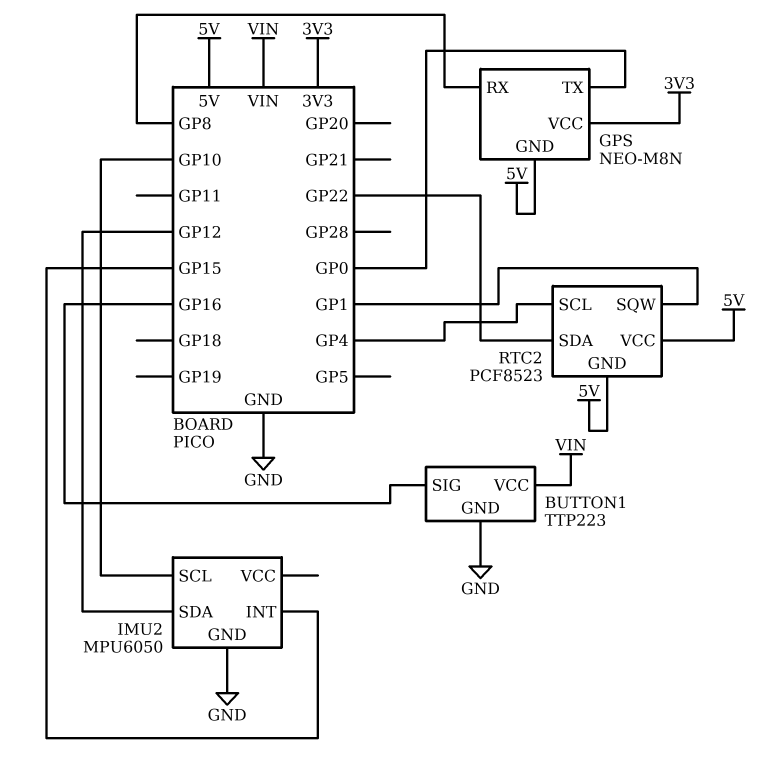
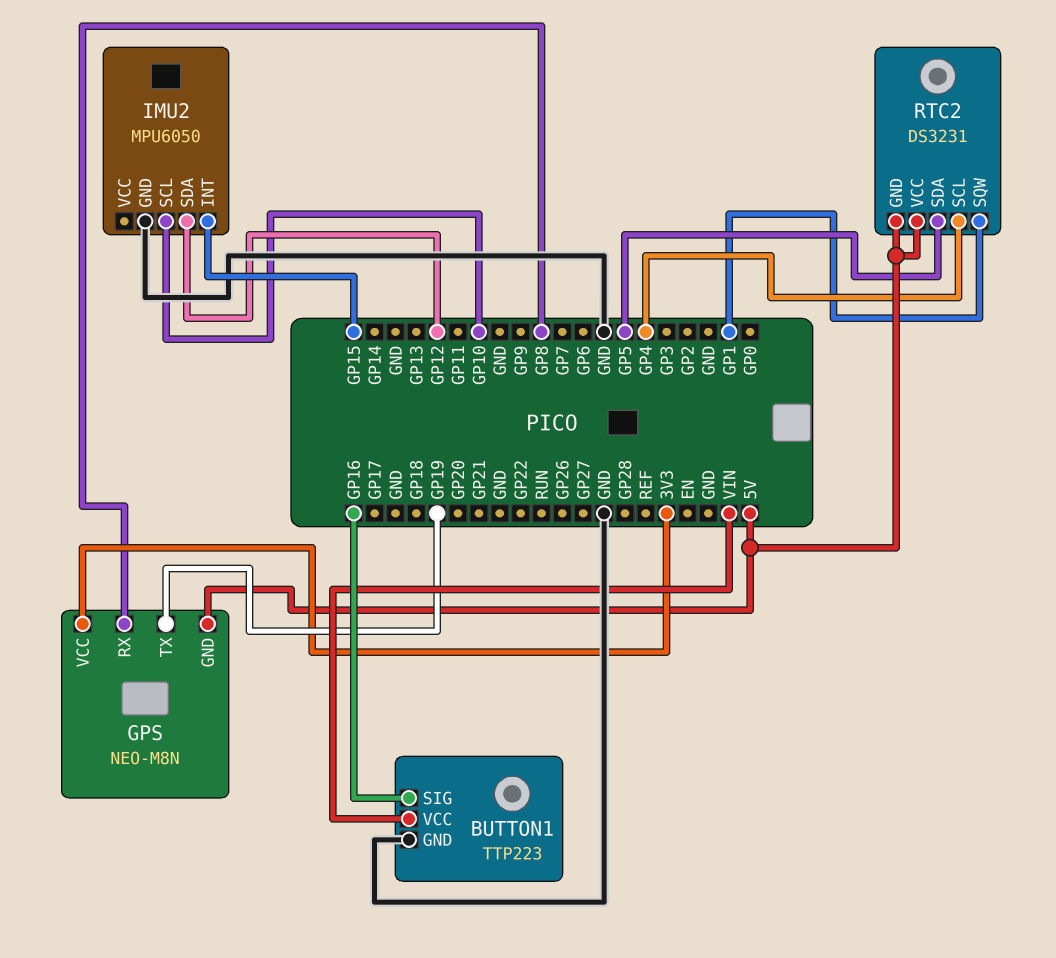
GPS pin TX: GP0 -> GP19
RTC2: PCF8523 -> DS3231
RTC2 pin SDA: GP22 -> GP5

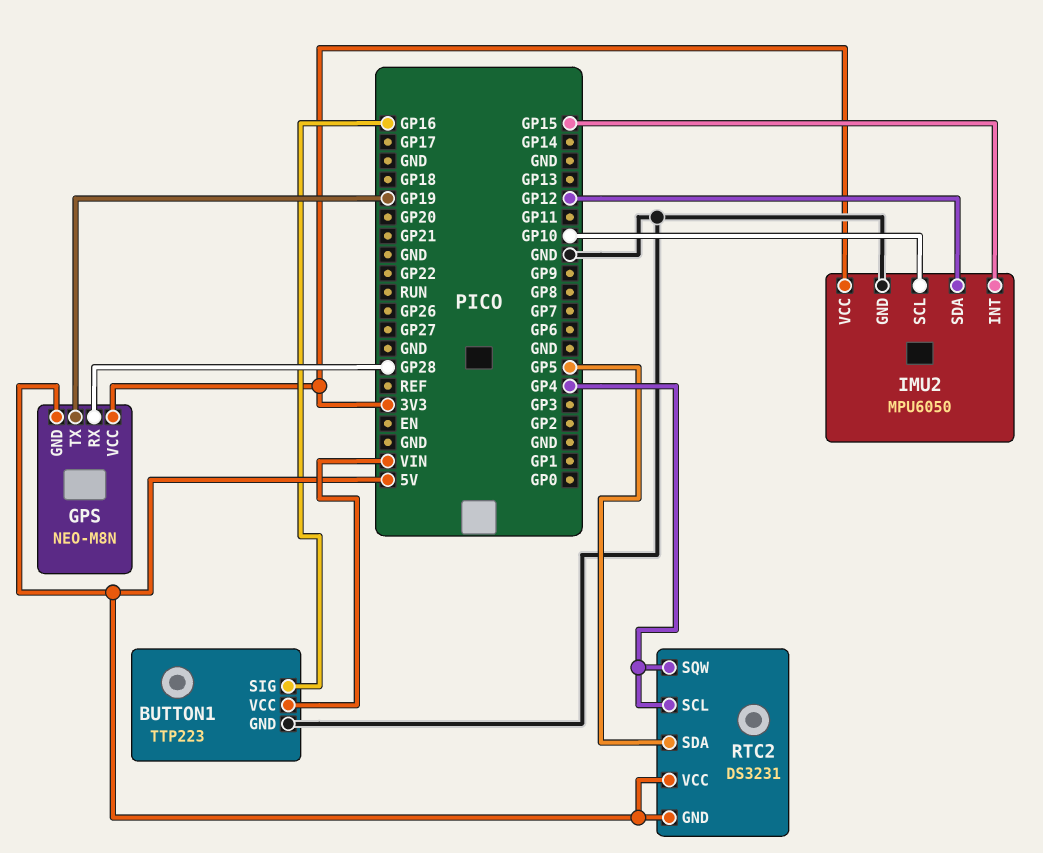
GPS pin RX: GP8 -> GP28
IMU2 pin VCC: none -> 3V3
RTC2 pin SQW: GP1 -> GP4

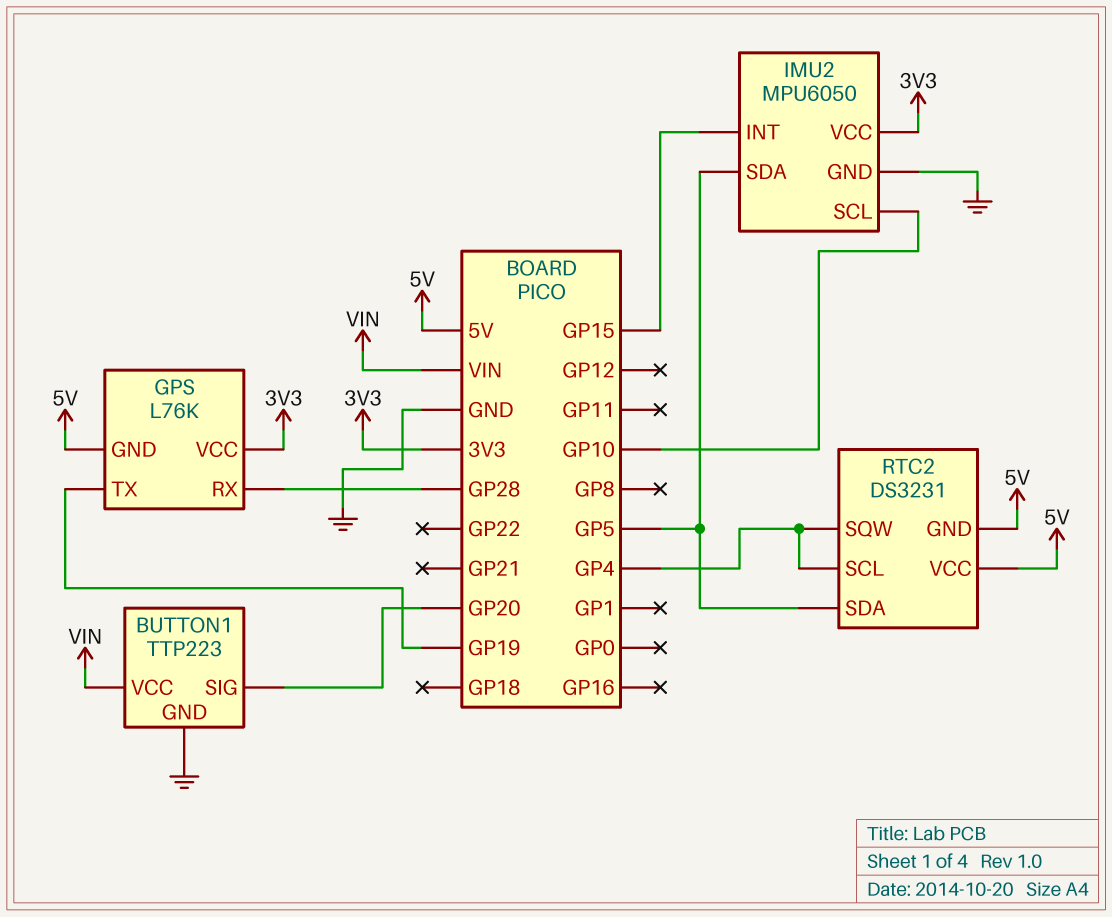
BUTTON1 pin SIG: GP16 -> GP20
GPS: NEO-M8N -> L76K
IMU2 pin SDA: GP12 -> GP5

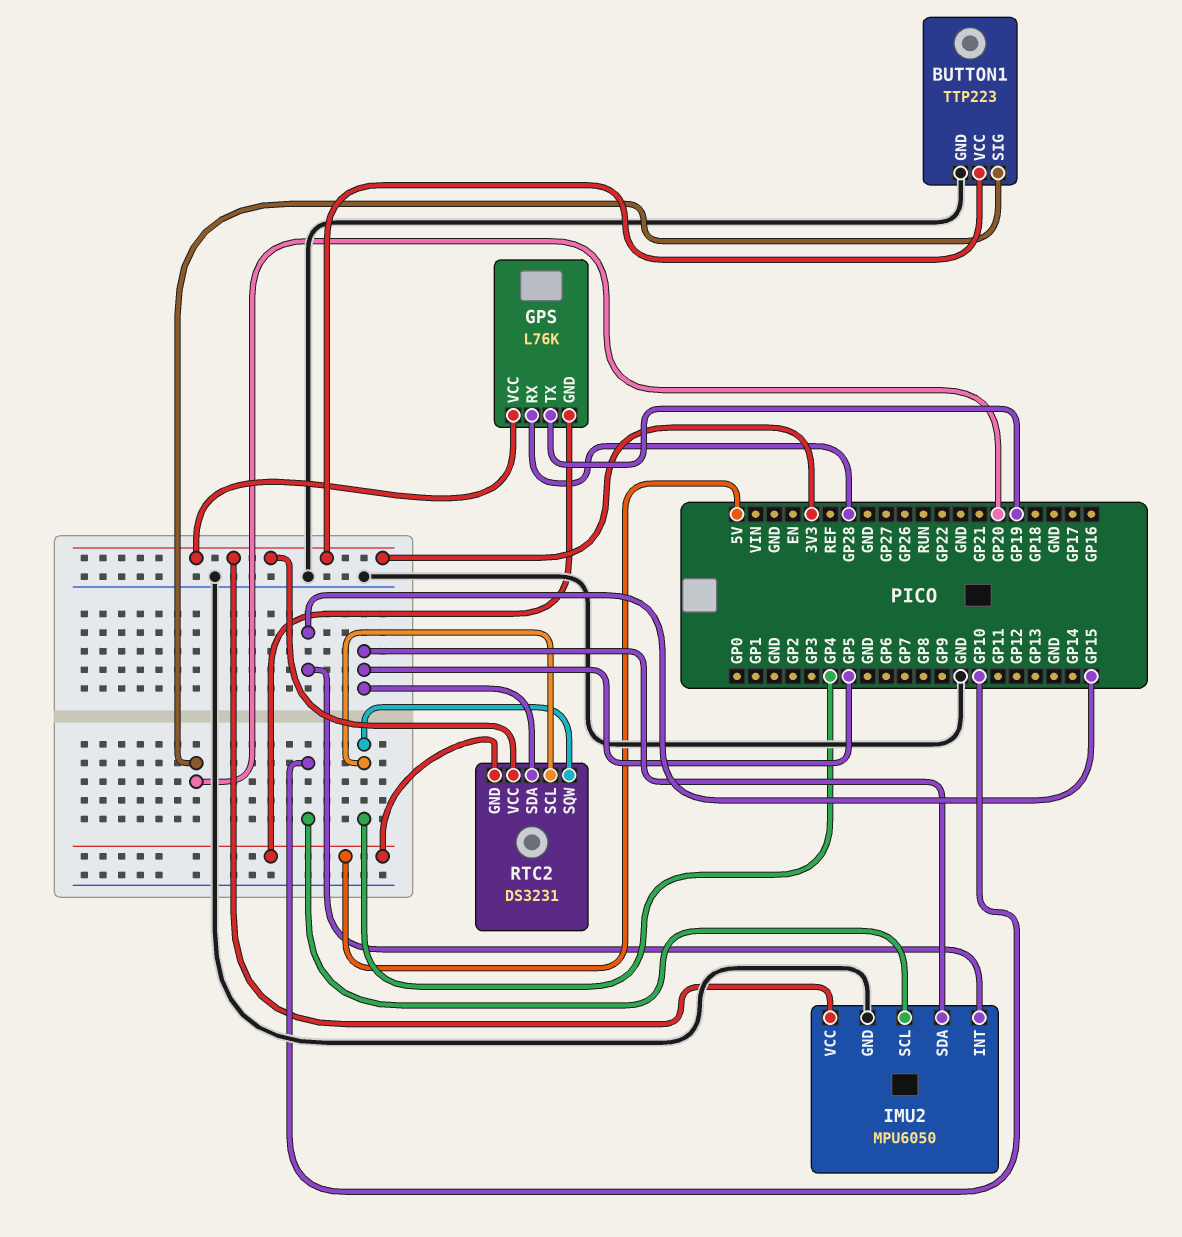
BUTTON1 pin VCC: VIN -> 3V3
RTC2 pin VCC: 5V -> 3V3

